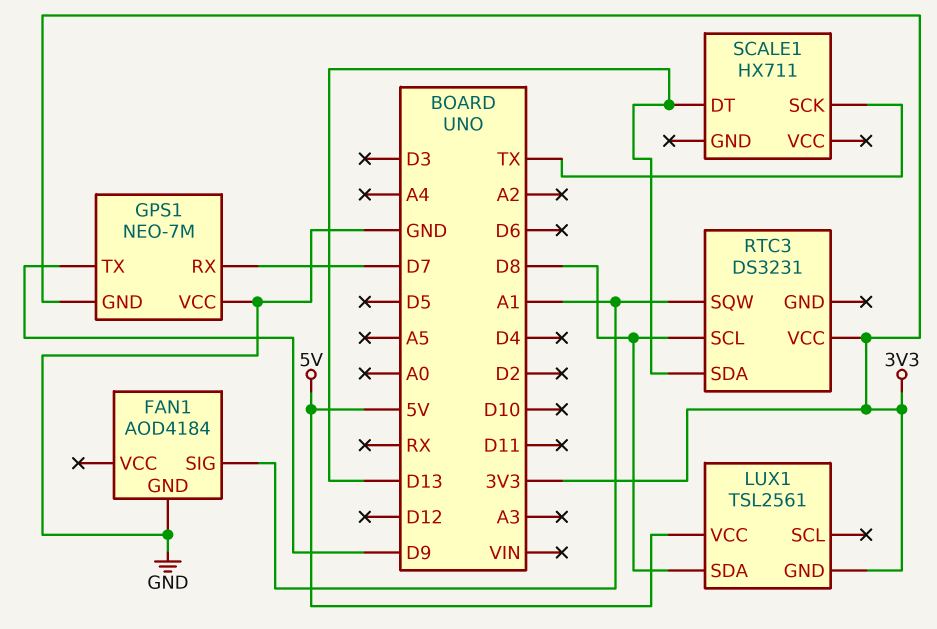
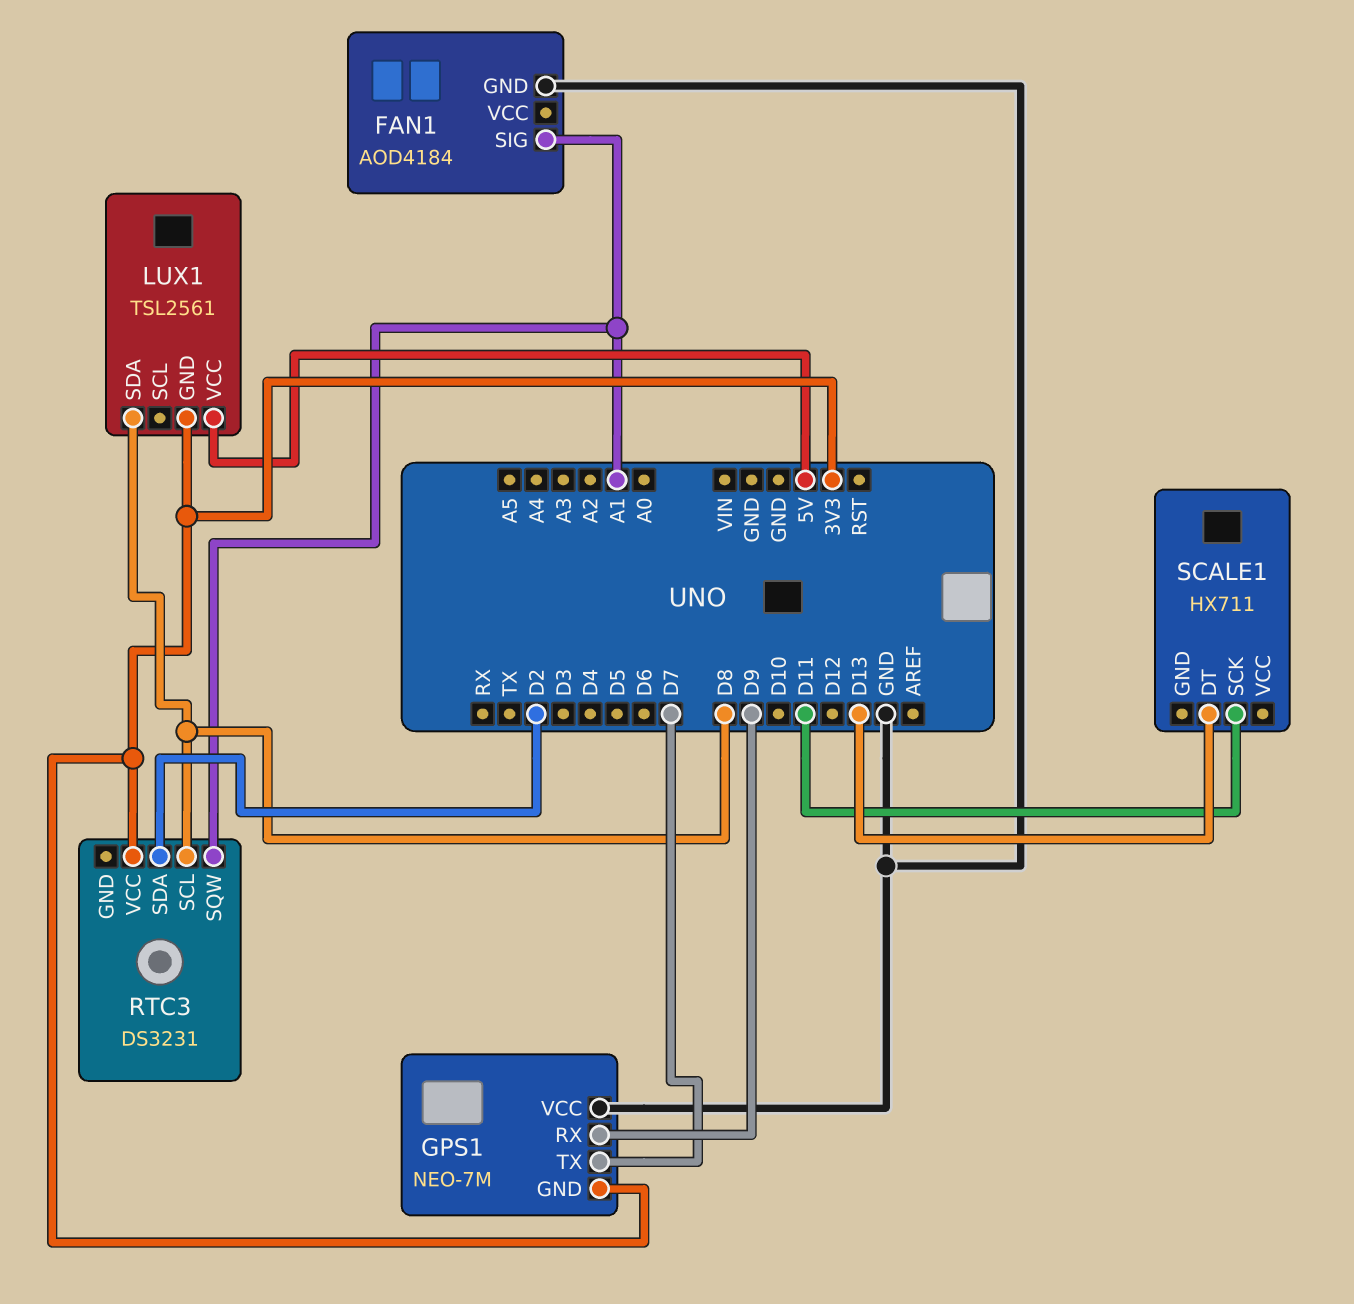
GPS1 pin RX: D7 -> D9
GPS1 pin TX: D9 -> D7
RTC3 pin SDA: D13 -> D2
SCALE1 pin SCK: TX -> D11

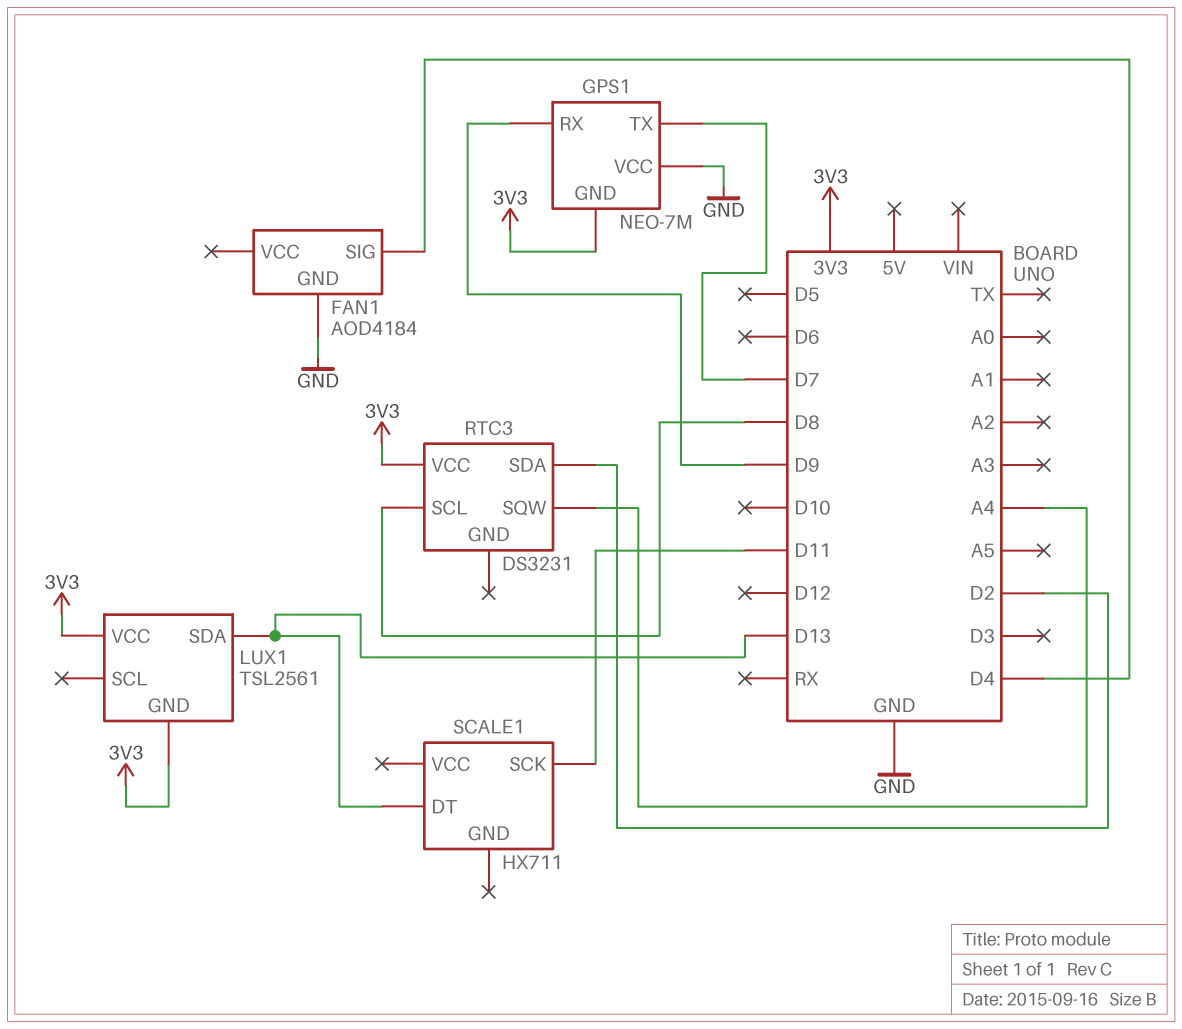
FAN1 pin SIG: A1 -> D4
LUX1 pin SDA: D8 -> D13
LUX1 pin VCC: 5V -> 3V3
RTC3 pin SQW: A1 -> A4

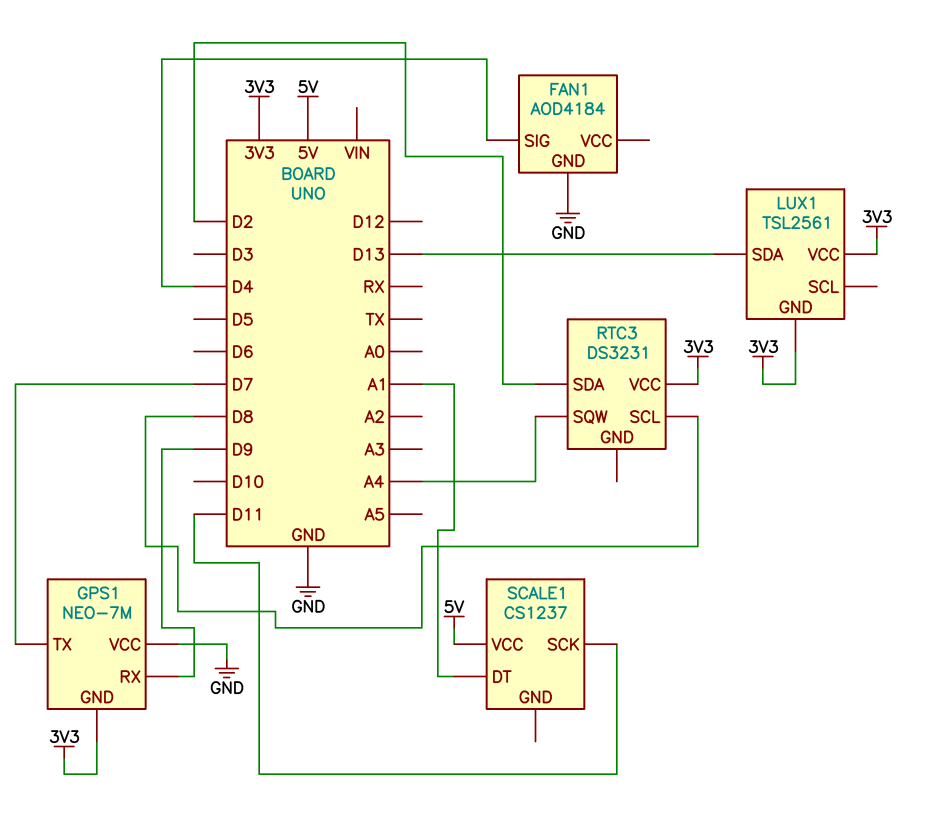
SCALE1: HX711 -> CS1237
SCALE1 pin DT: D13 -> A1
SCALE1 pin VCC: none -> 5V

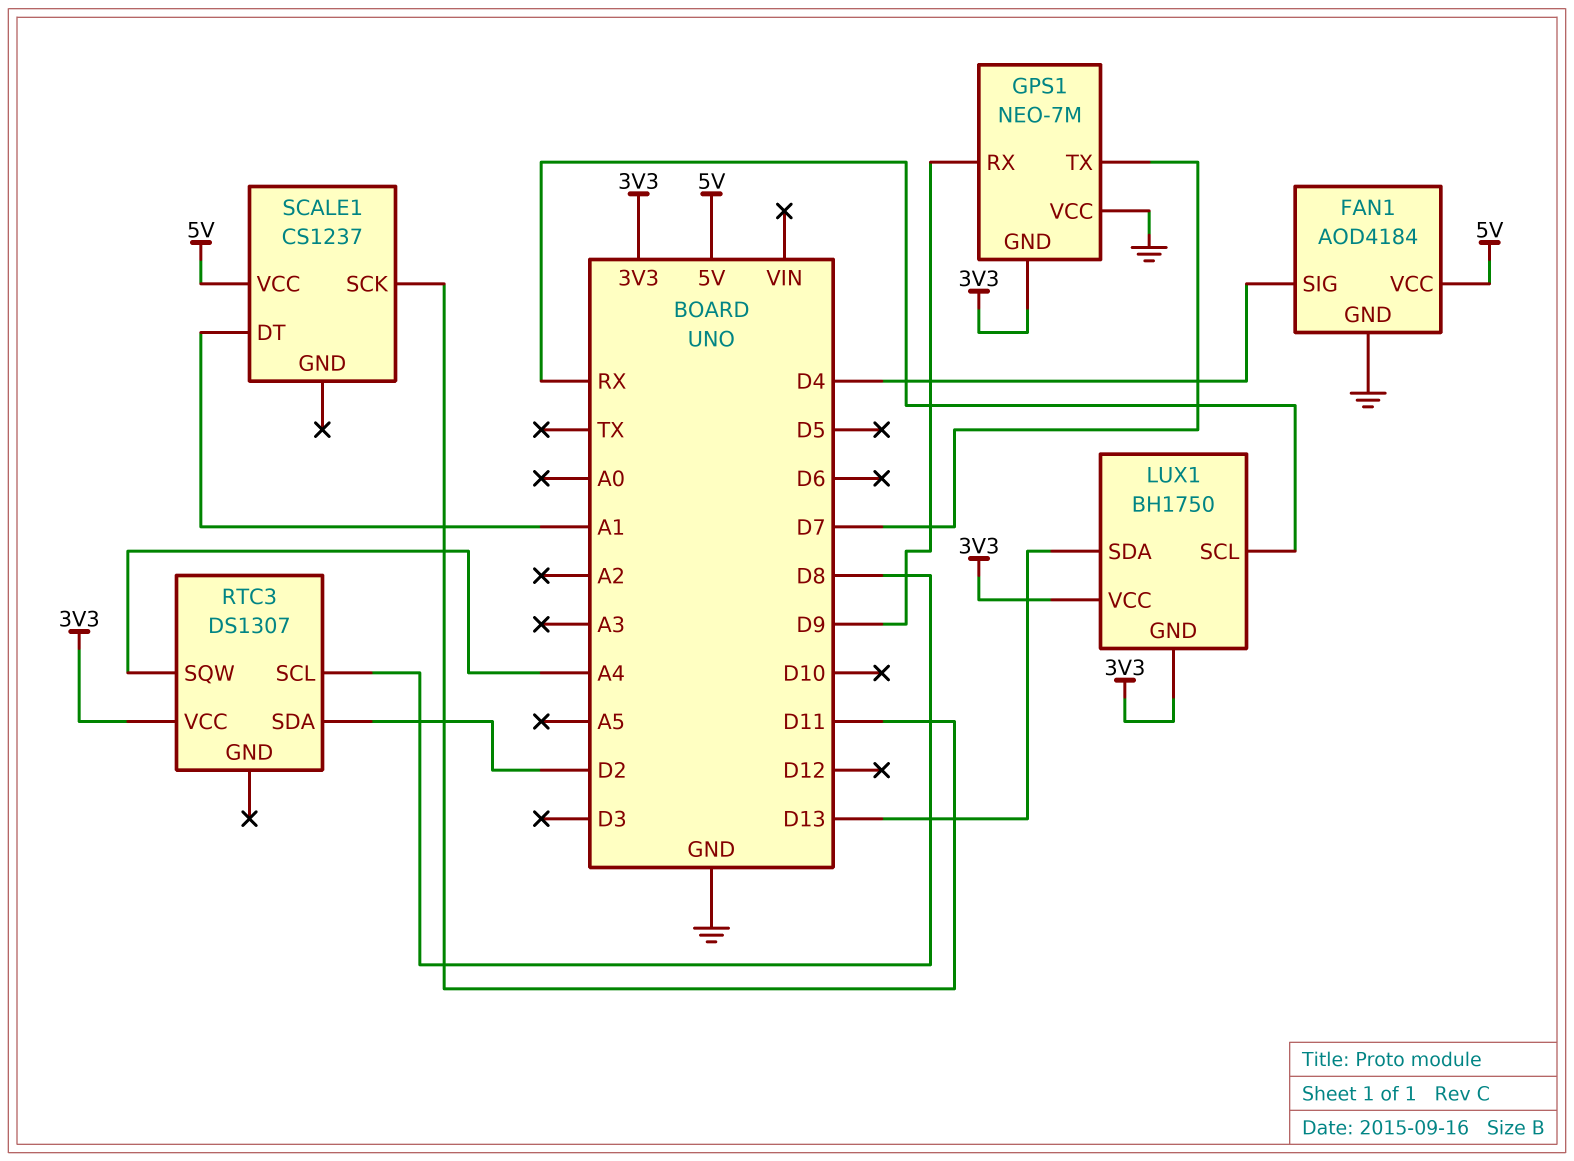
FAN1 pin VCC: none -> 5V
LUX1: TSL2561 -> BH1750
LUX1 pin SCL: none -> RX
RTC3: DS3231 -> DS1307

